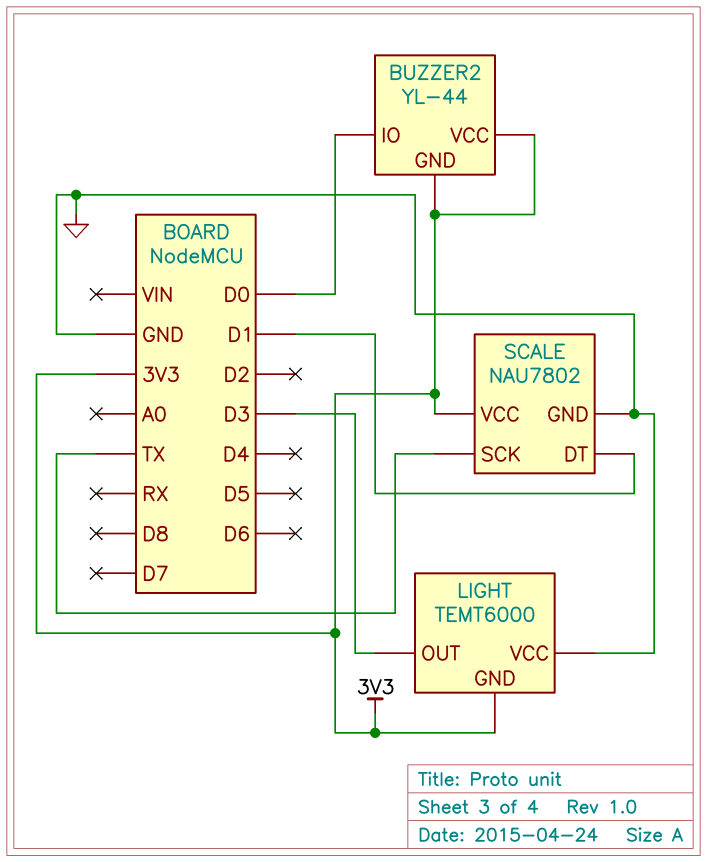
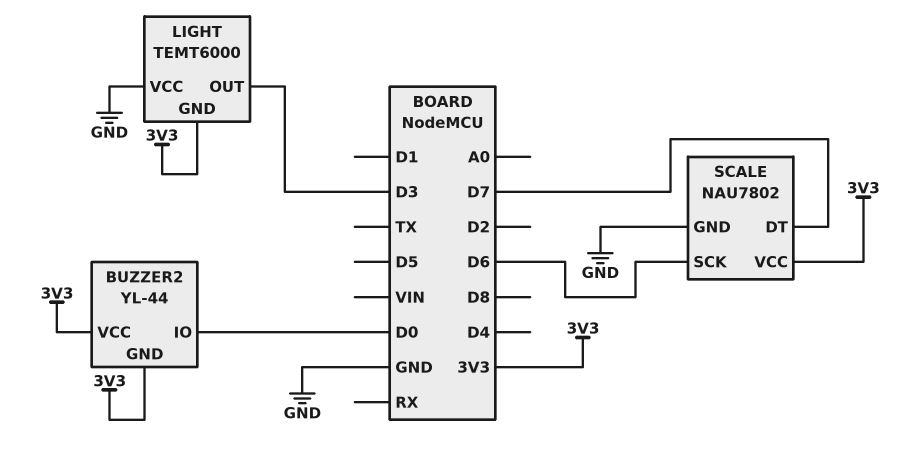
SCALE pin DT: D1 -> D7
SCALE pin SCK: TX -> D6

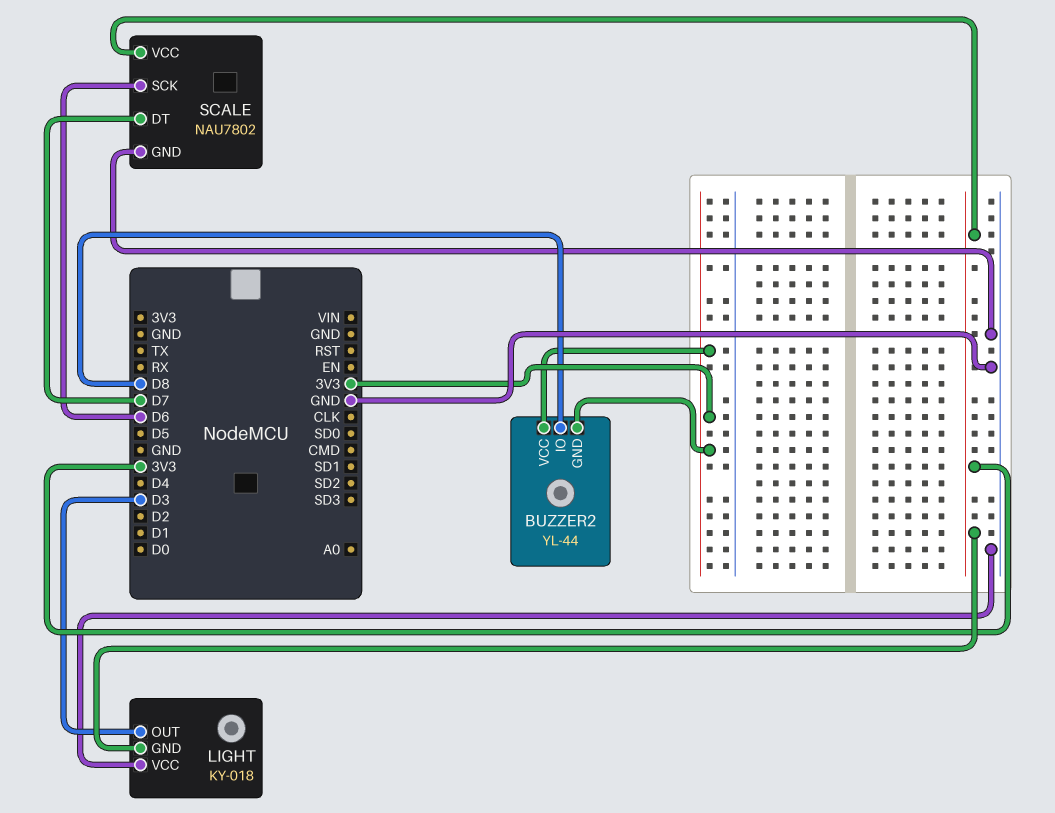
BUZZER2 pin IO: D0 -> D8
LIGHT: TEMT6000 -> KY-018

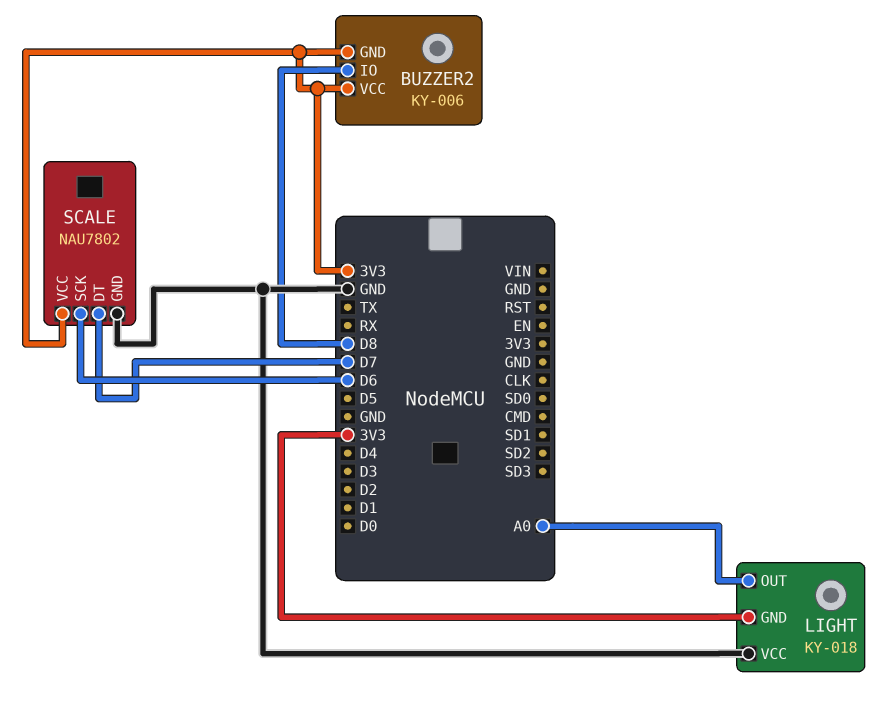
BUZZER2: YL-44 -> KY-006
LIGHT pin OUT: D3 -> A0

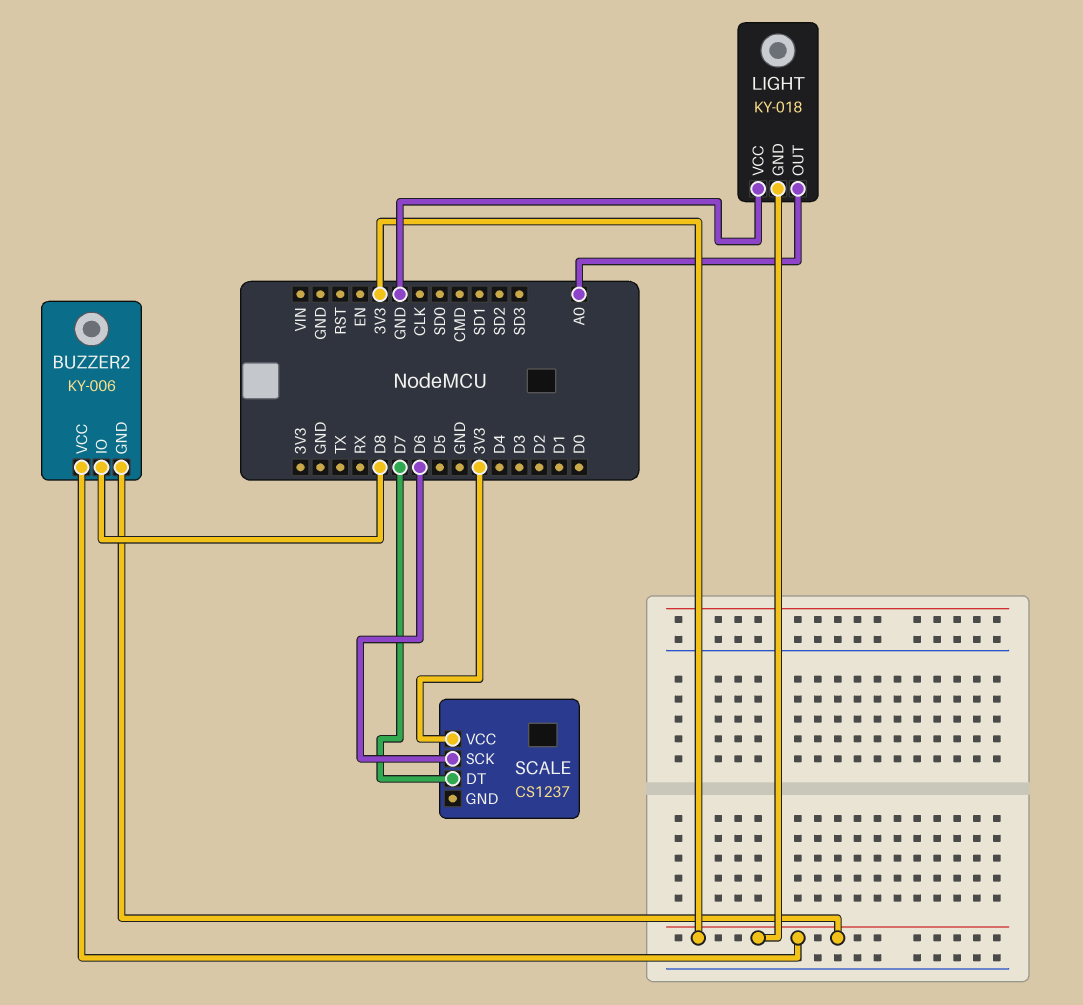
SCALE: NAU7802 -> CS1237
SCALE pin GND: GND -> none

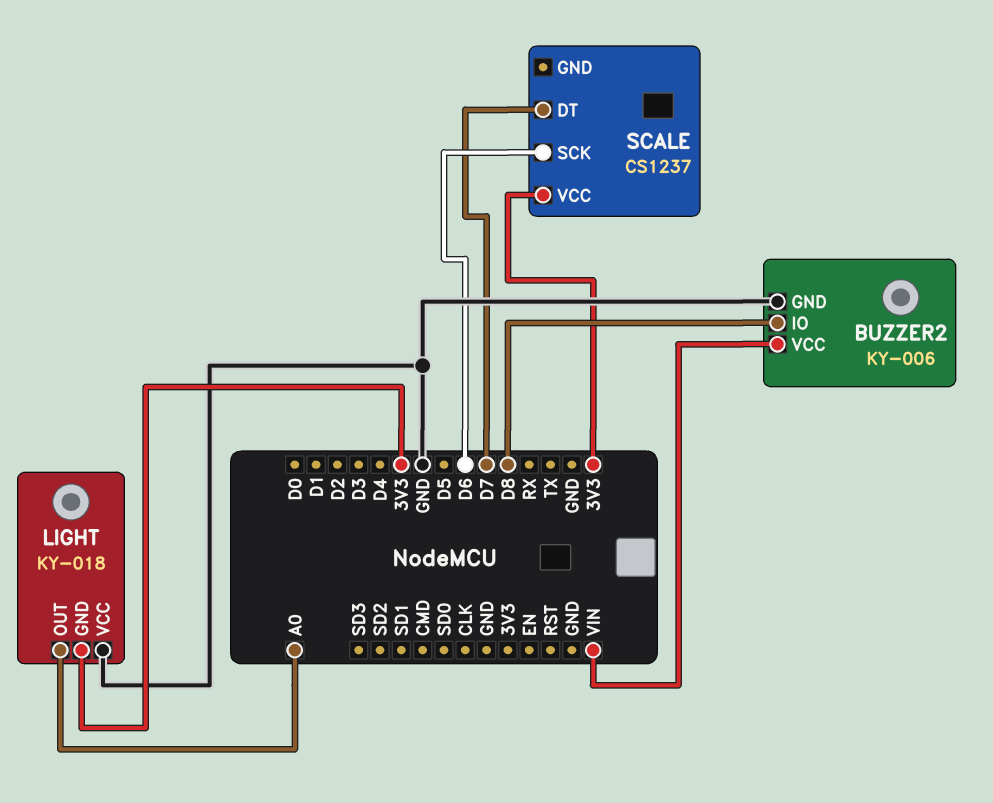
BUZZER2 pin GND: 3V3 -> GND
BUZZER2 pin VCC: 3V3 -> VIN

